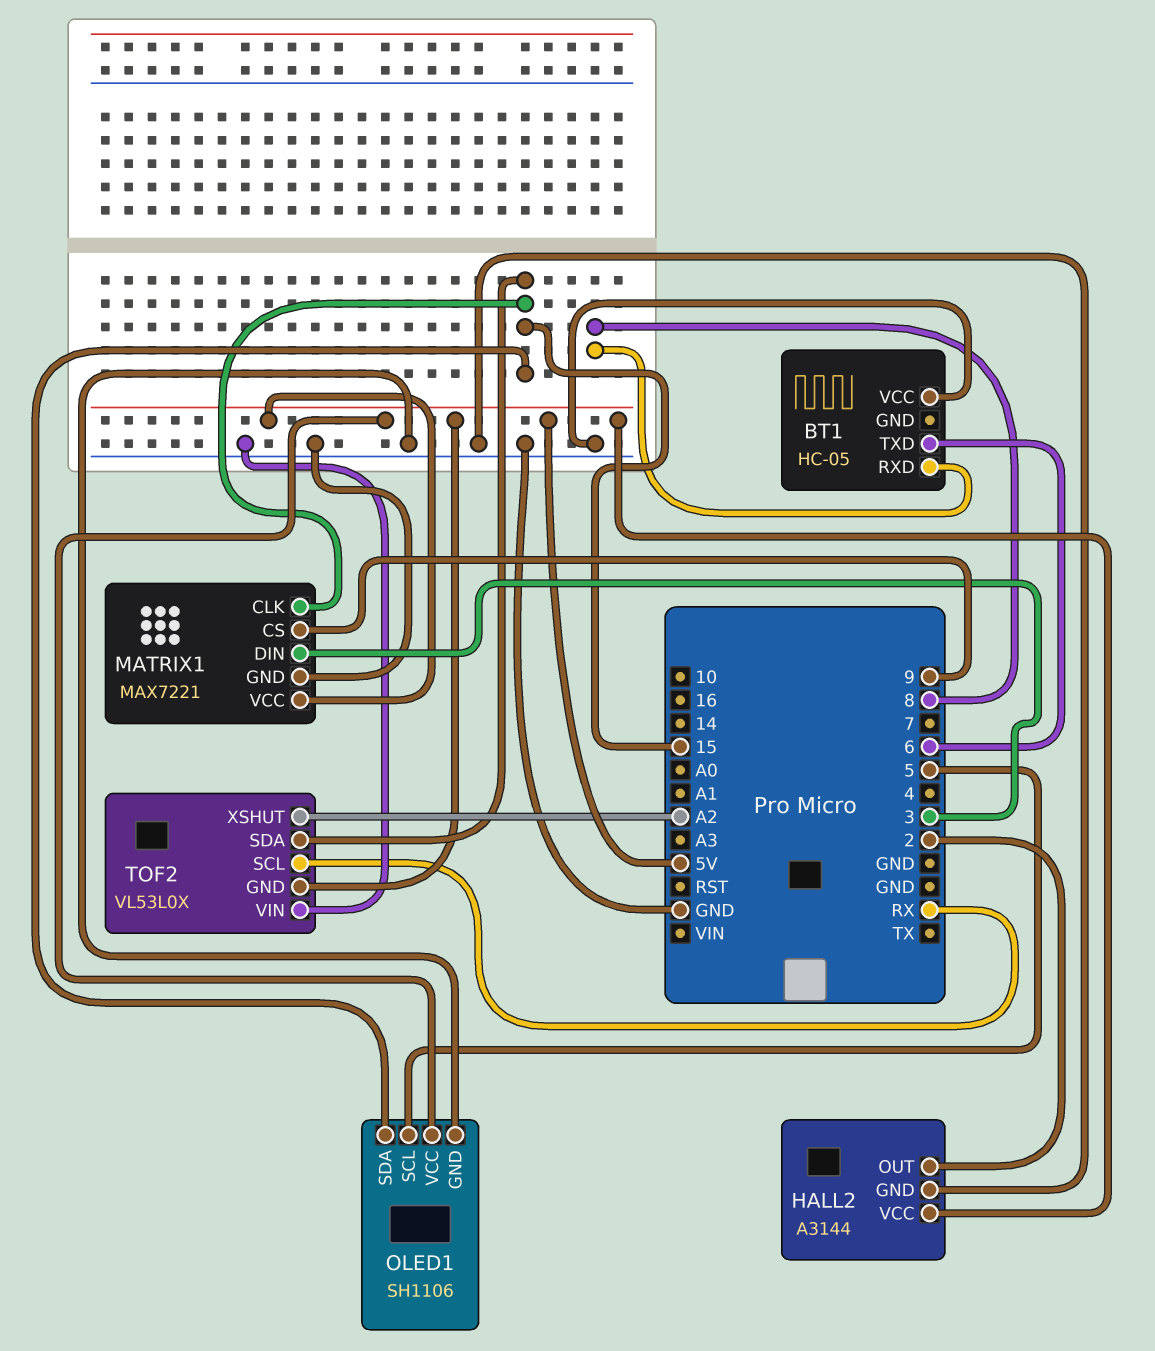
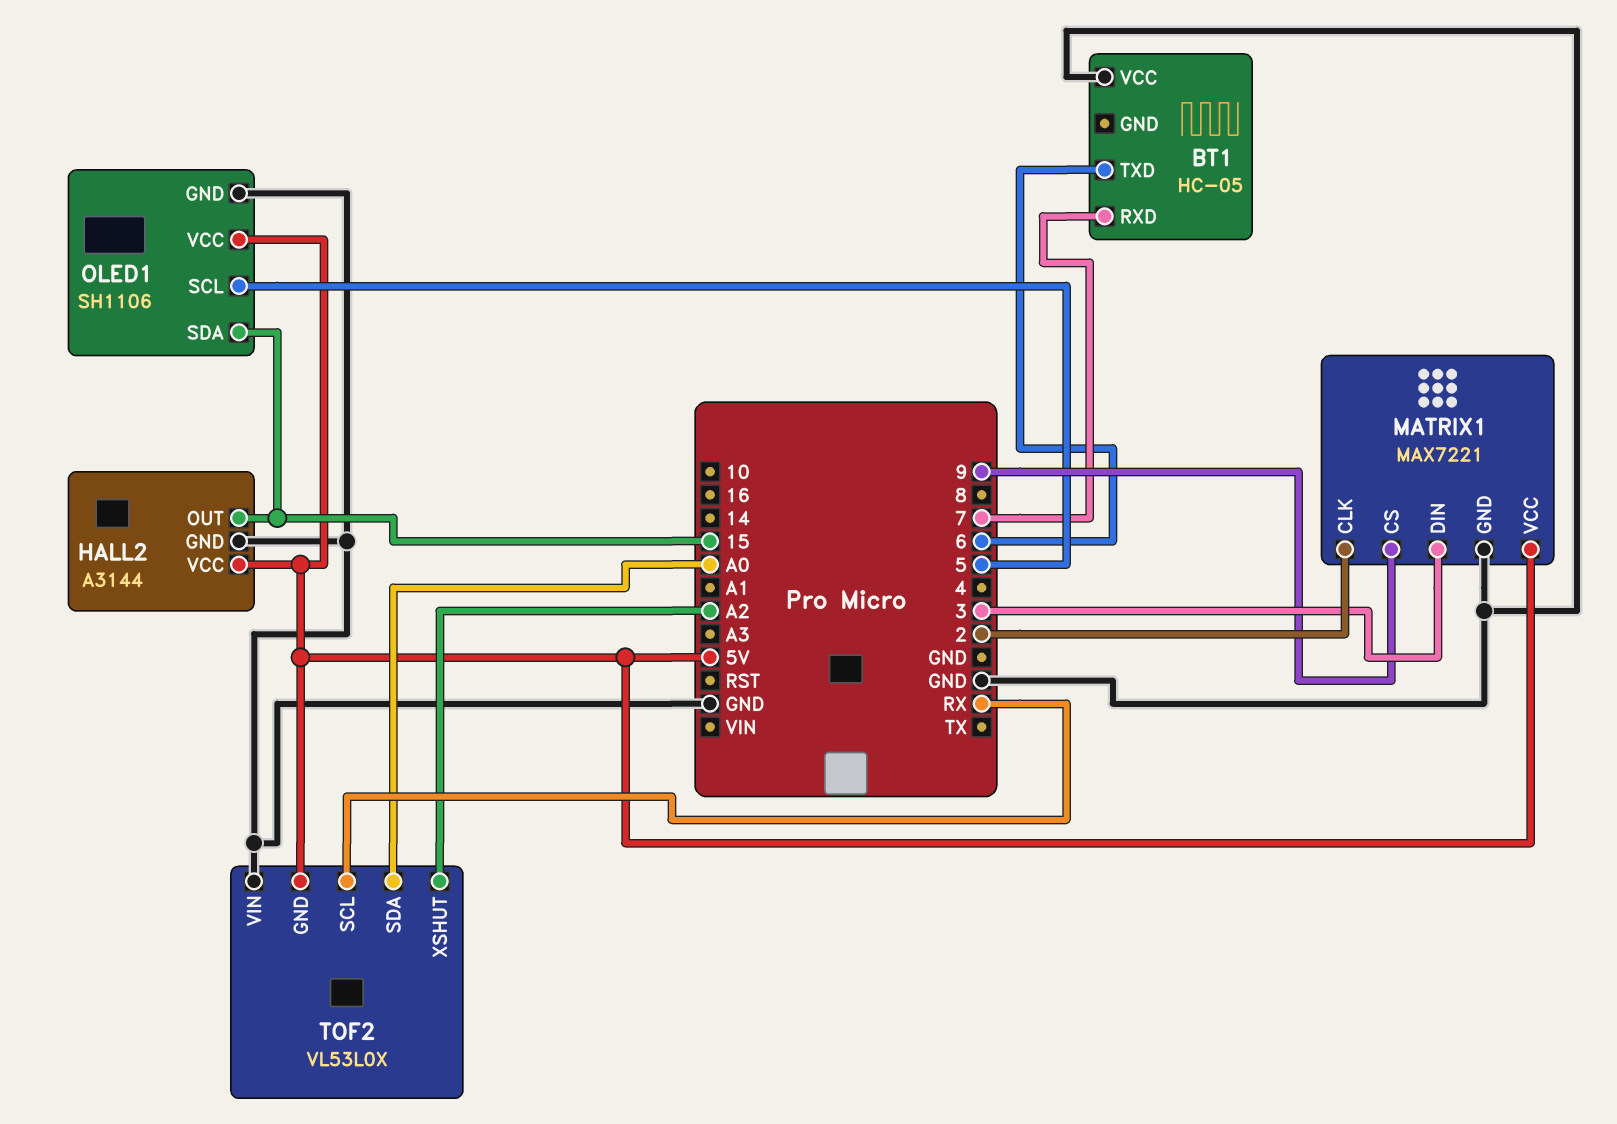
BT1 pin RXD: 8 -> 7
HALL2 pin OUT: 2 -> 15
MATRIX1 pin CLK: 15 -> 2
TOF2 pin SDA: 15 -> A0

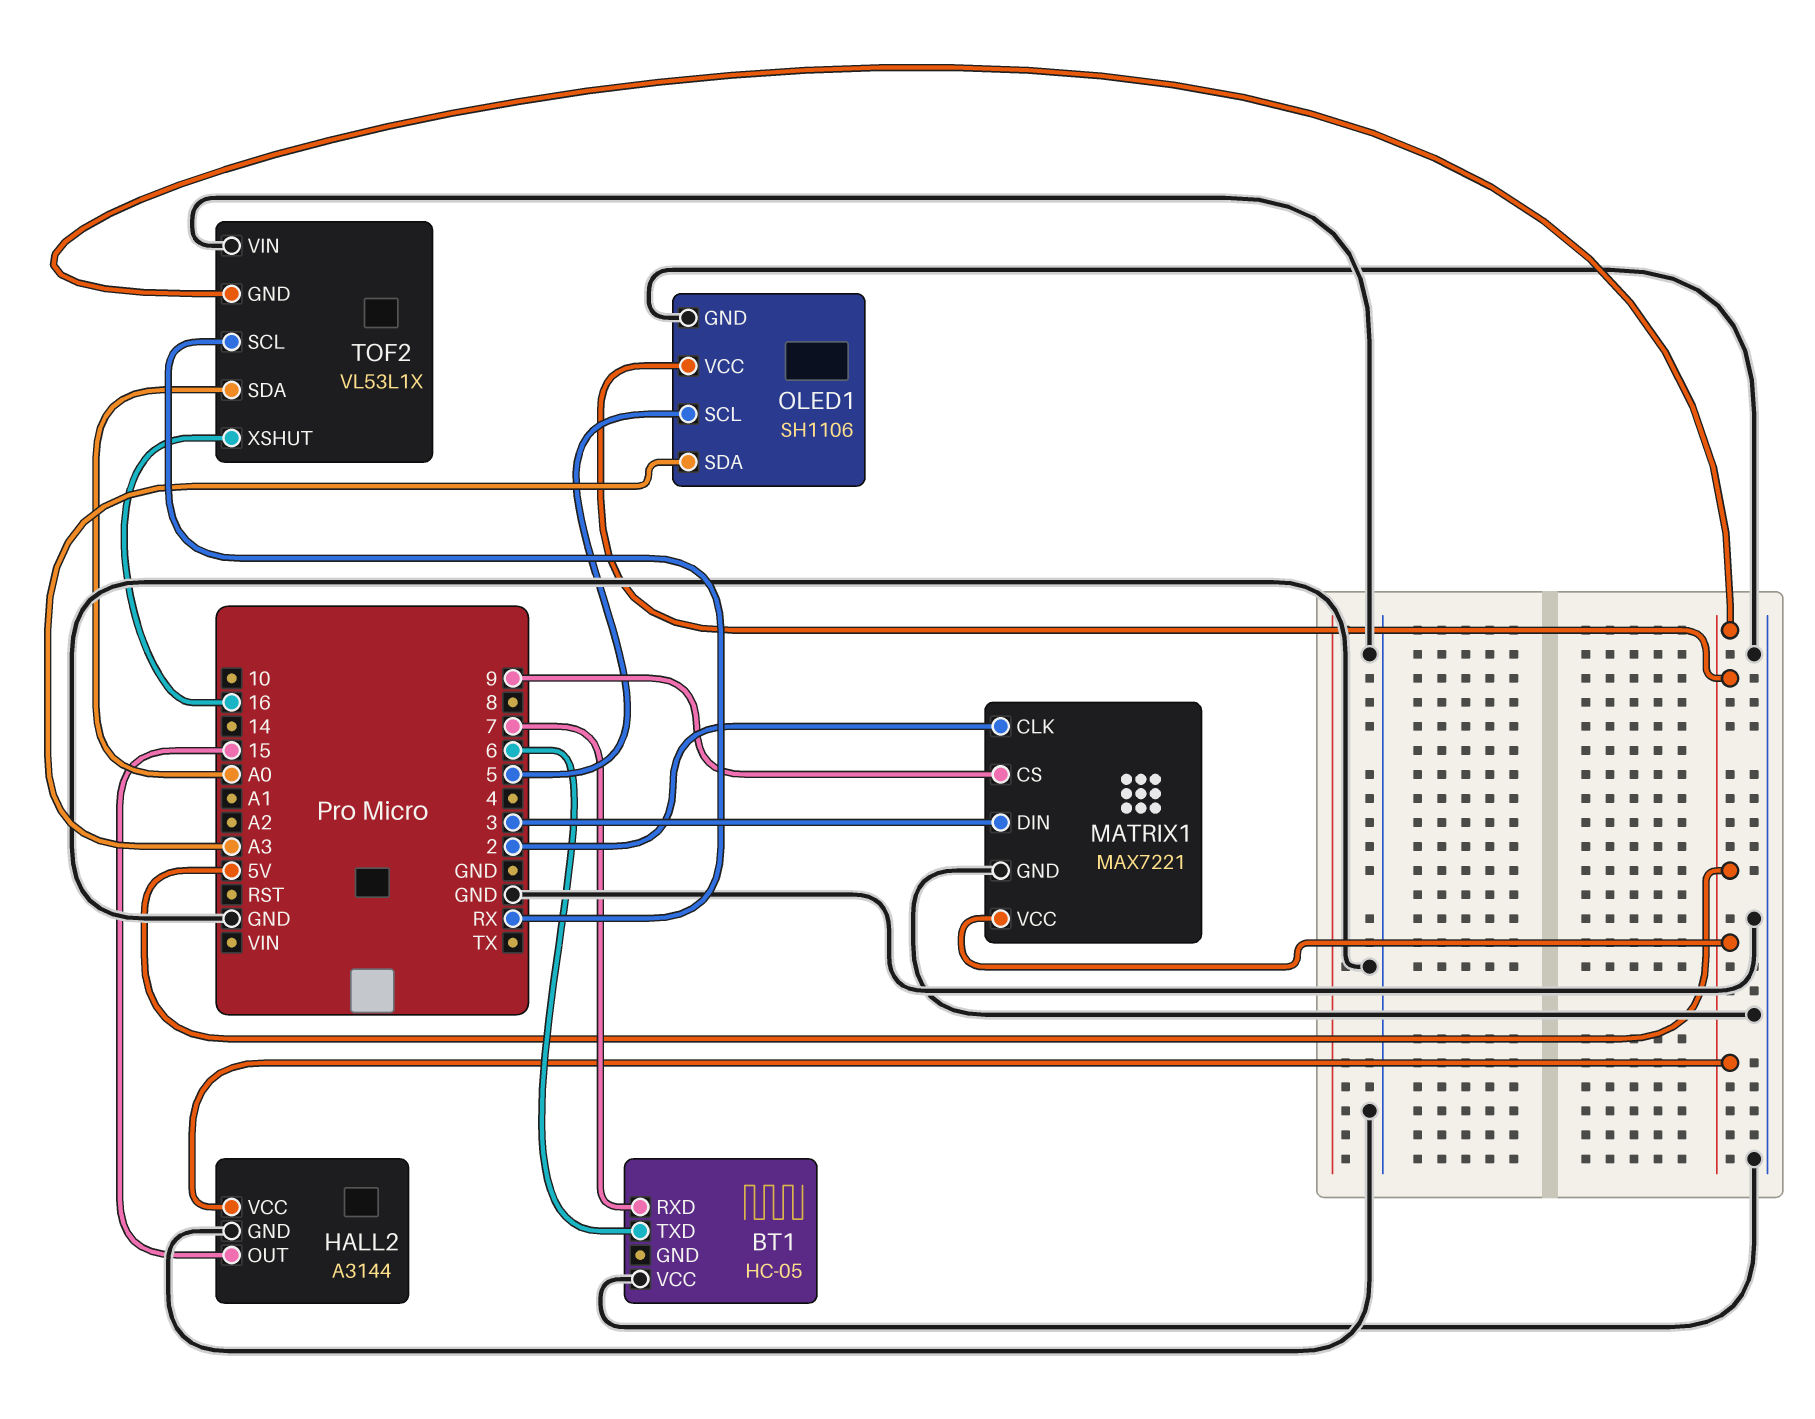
OLED1 pin SDA: 15 -> A3
TOF2: VL53L0X -> VL53L1X
TOF2 pin XSHUT: A2 -> 16

